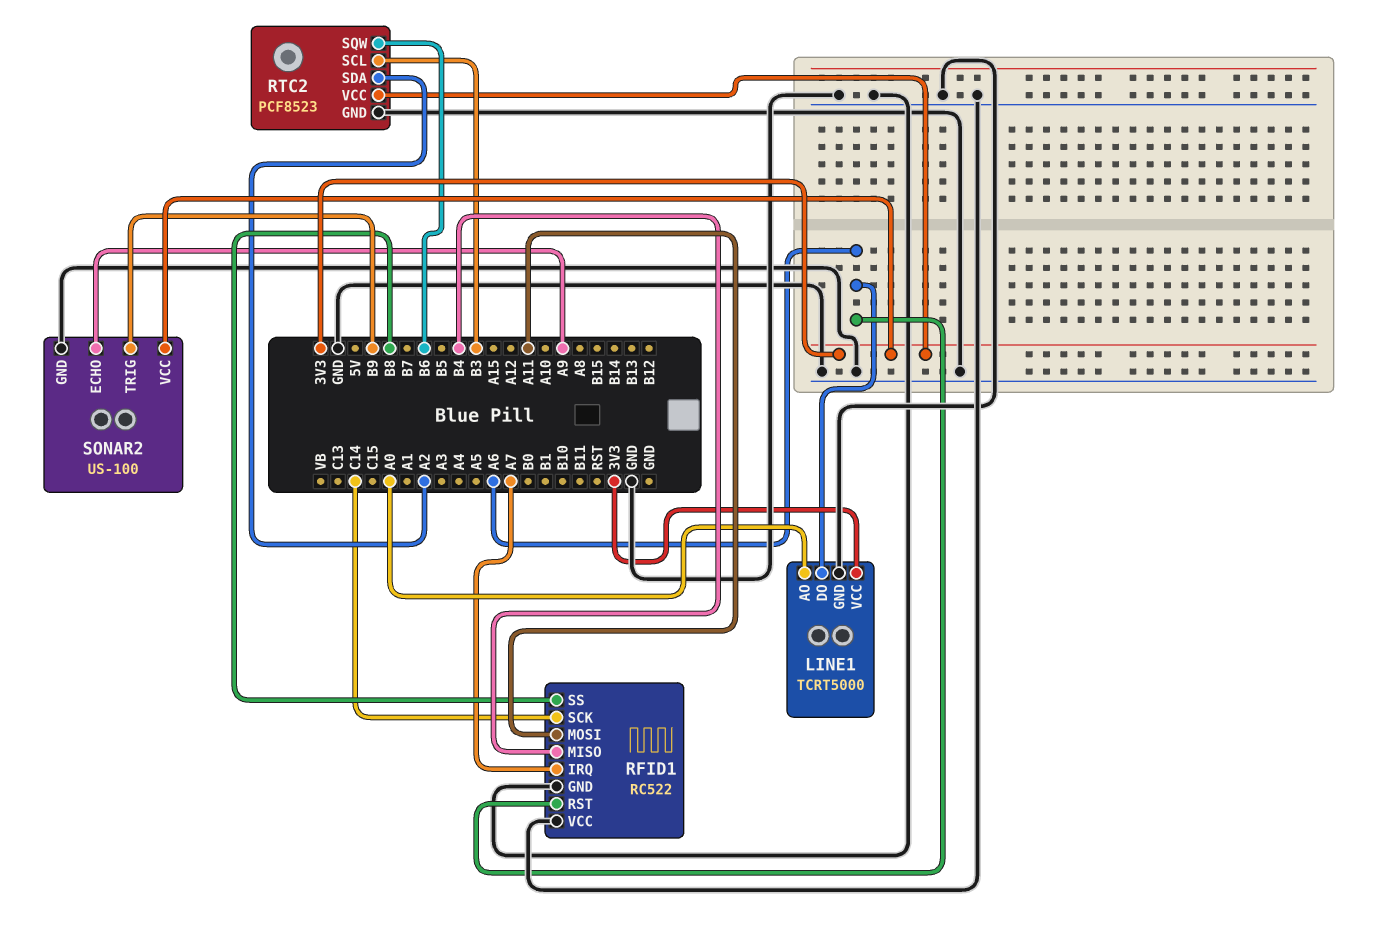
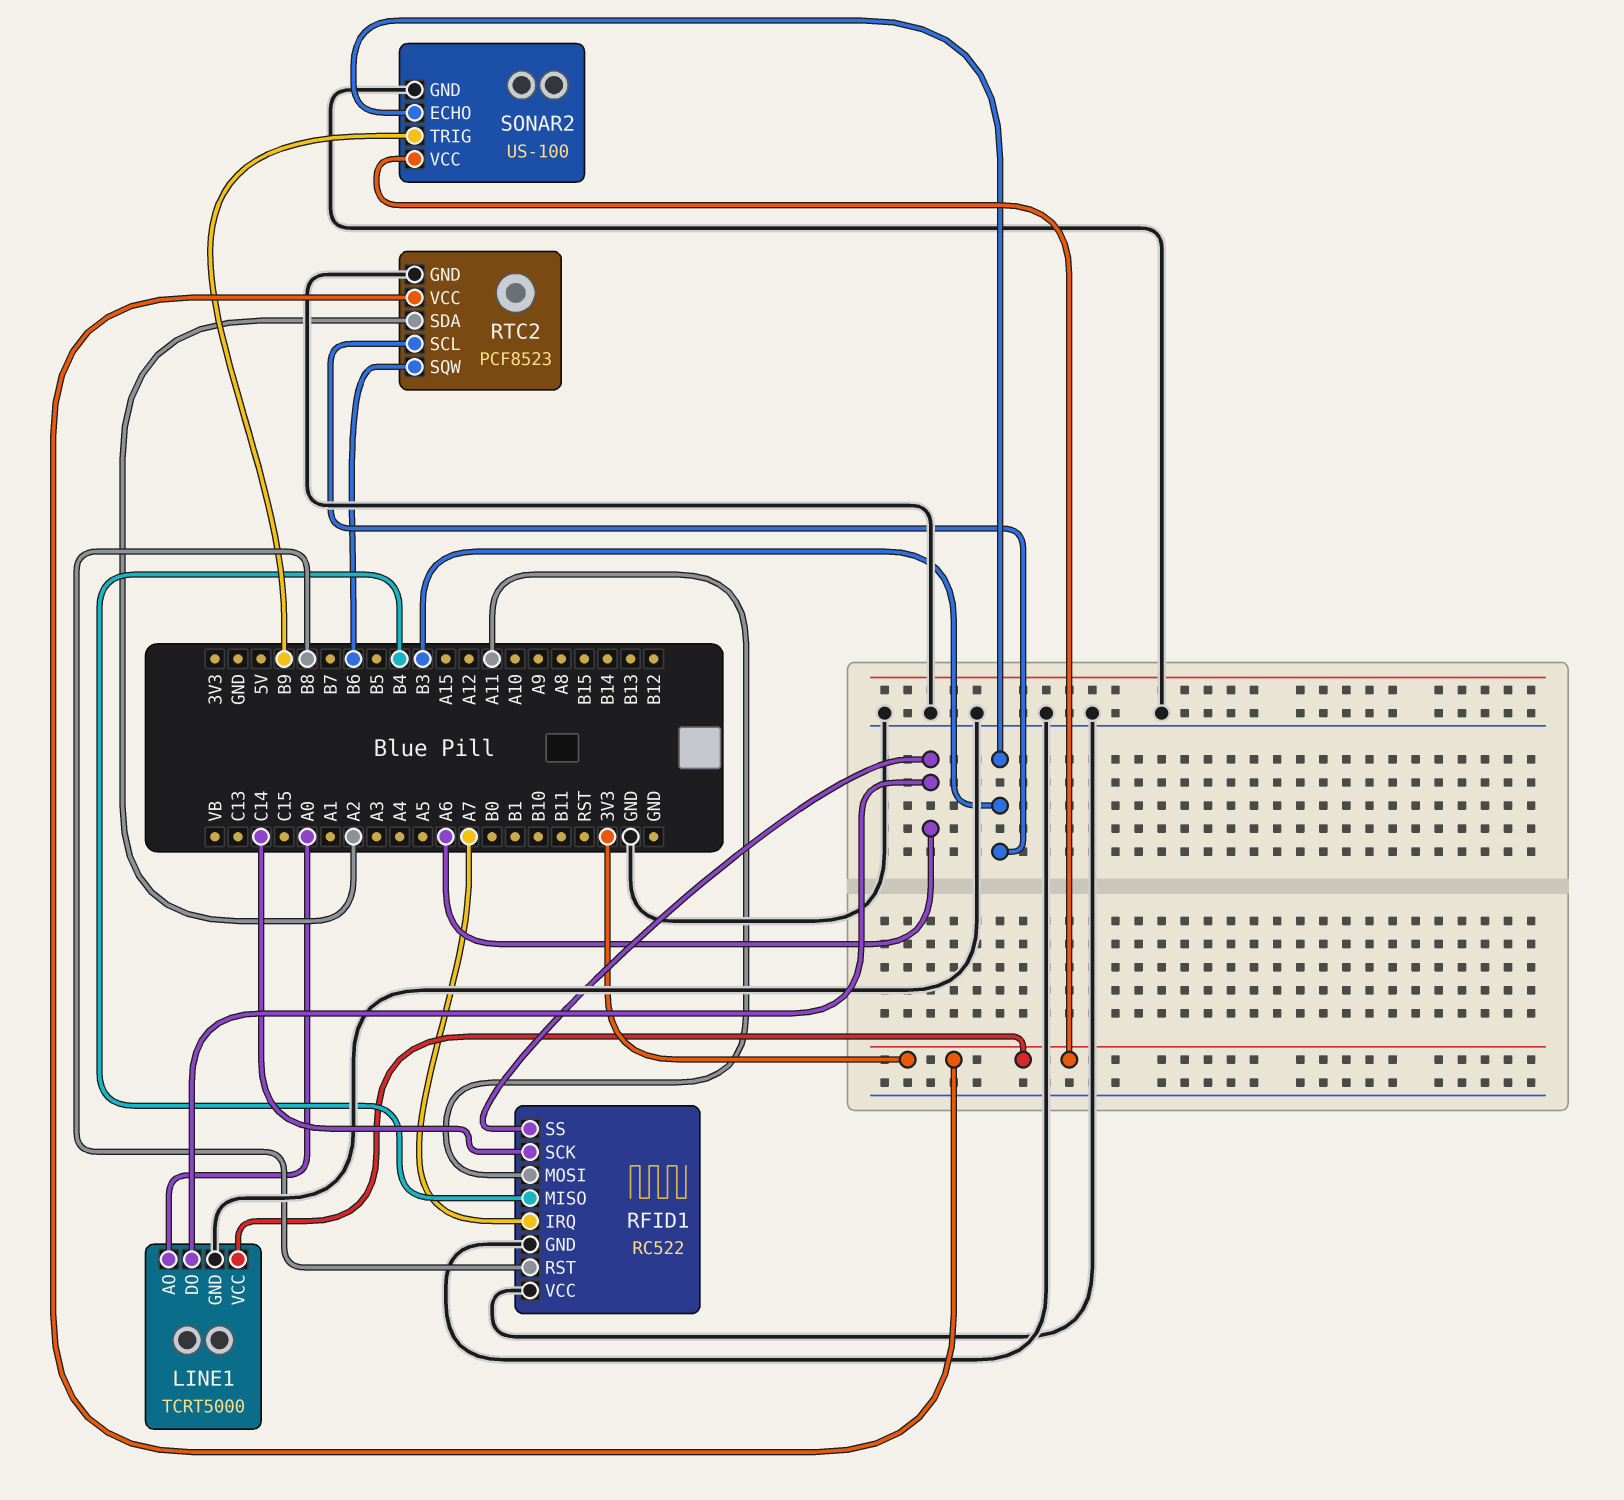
RFID1 pin RST: A6 -> B8
RFID1 pin SS: B8 -> A6
SONAR2 pin ECHO: A9 -> B3

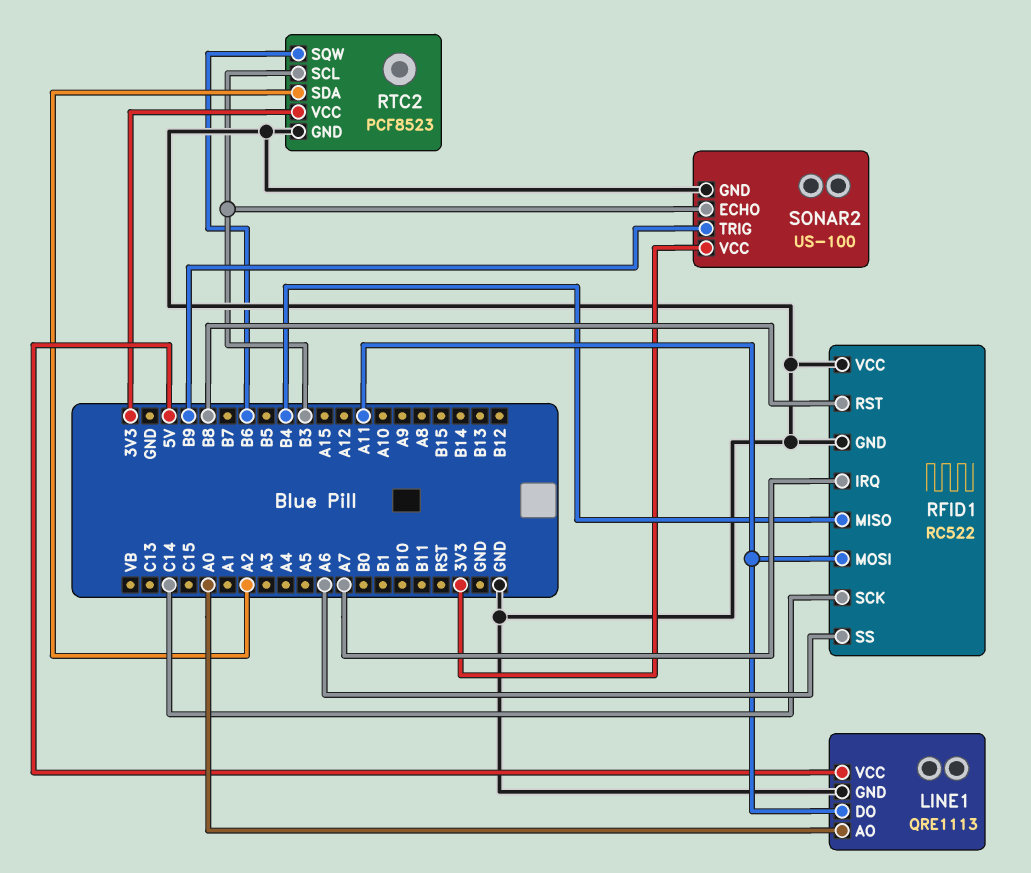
LINE1: TCRT5000 -> QRE1113
LINE1 pin DO: A6 -> A11
LINE1 pin VCC: 3V3 -> 5V

